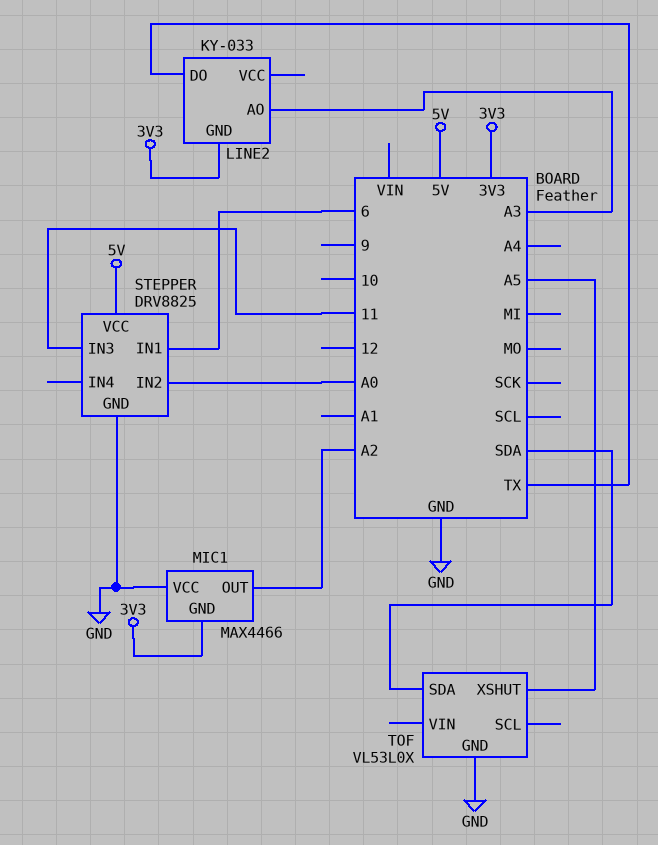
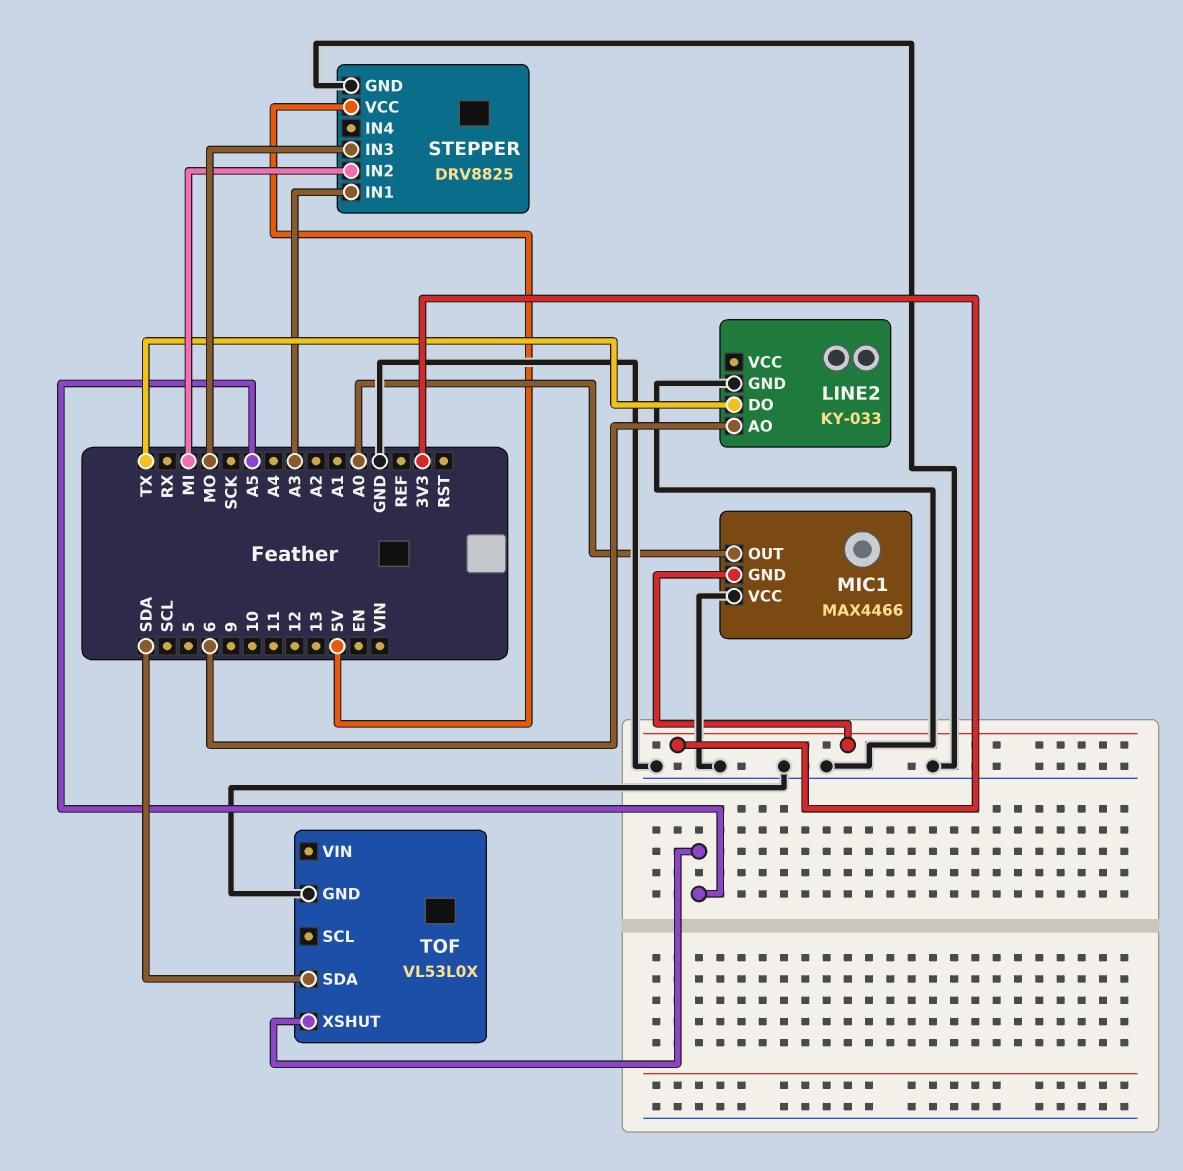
LINE2 pin AO: A3 -> 6
LINE2 pin GND: 3V3 -> GND
MIC1 pin OUT: A2 -> A0
STEPPER pin IN1: 6 -> A3
STEPPER pin IN2: A0 -> MI
STEPPER pin IN3: 11 -> MO

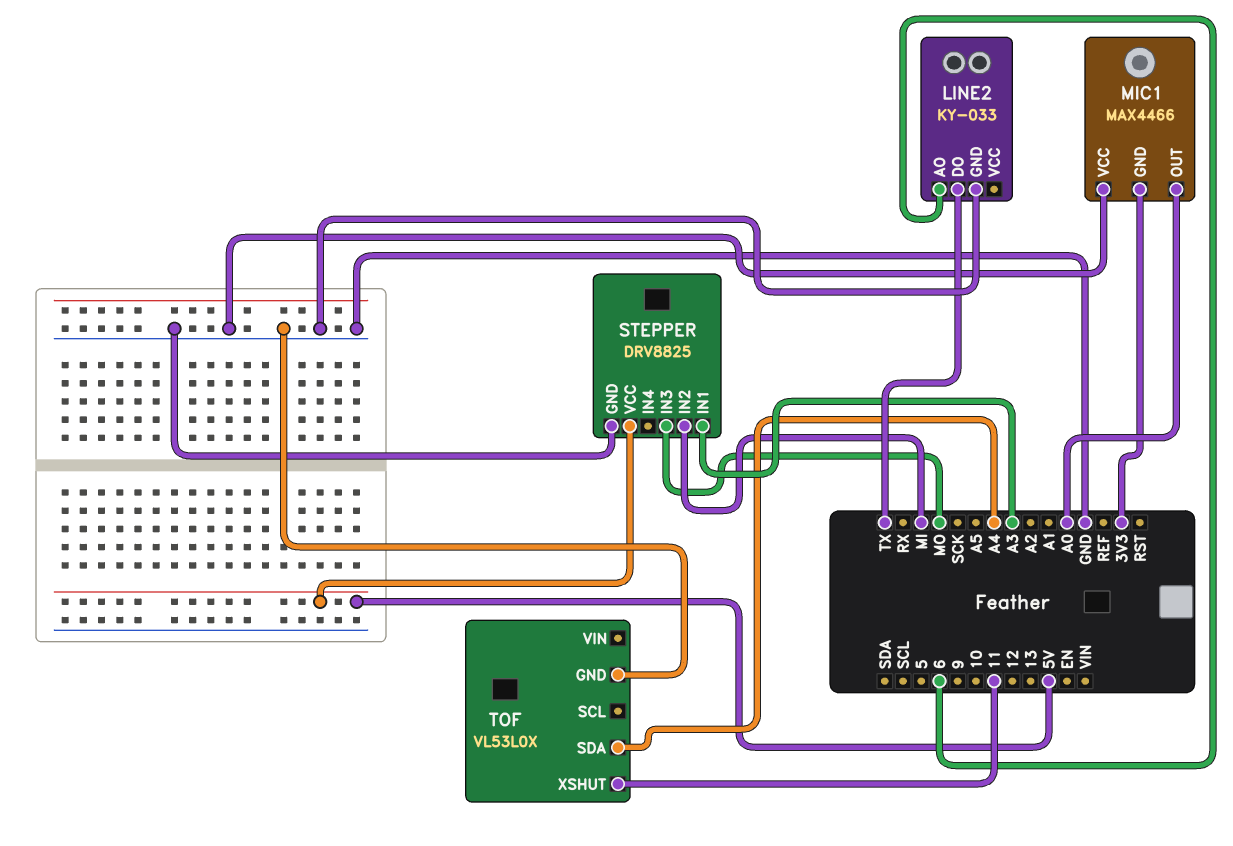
TOF pin SDA: SDA -> A4
TOF pin XSHUT: A5 -> 11

